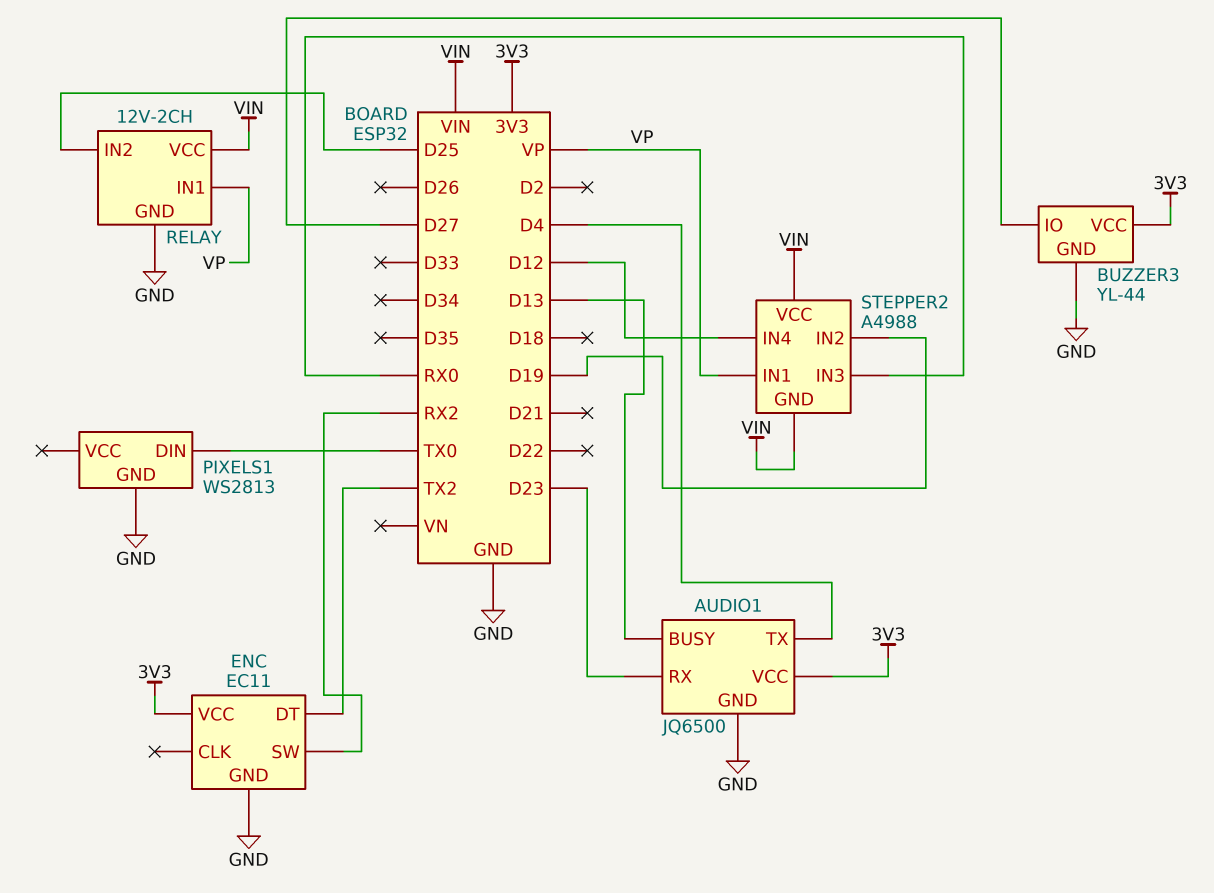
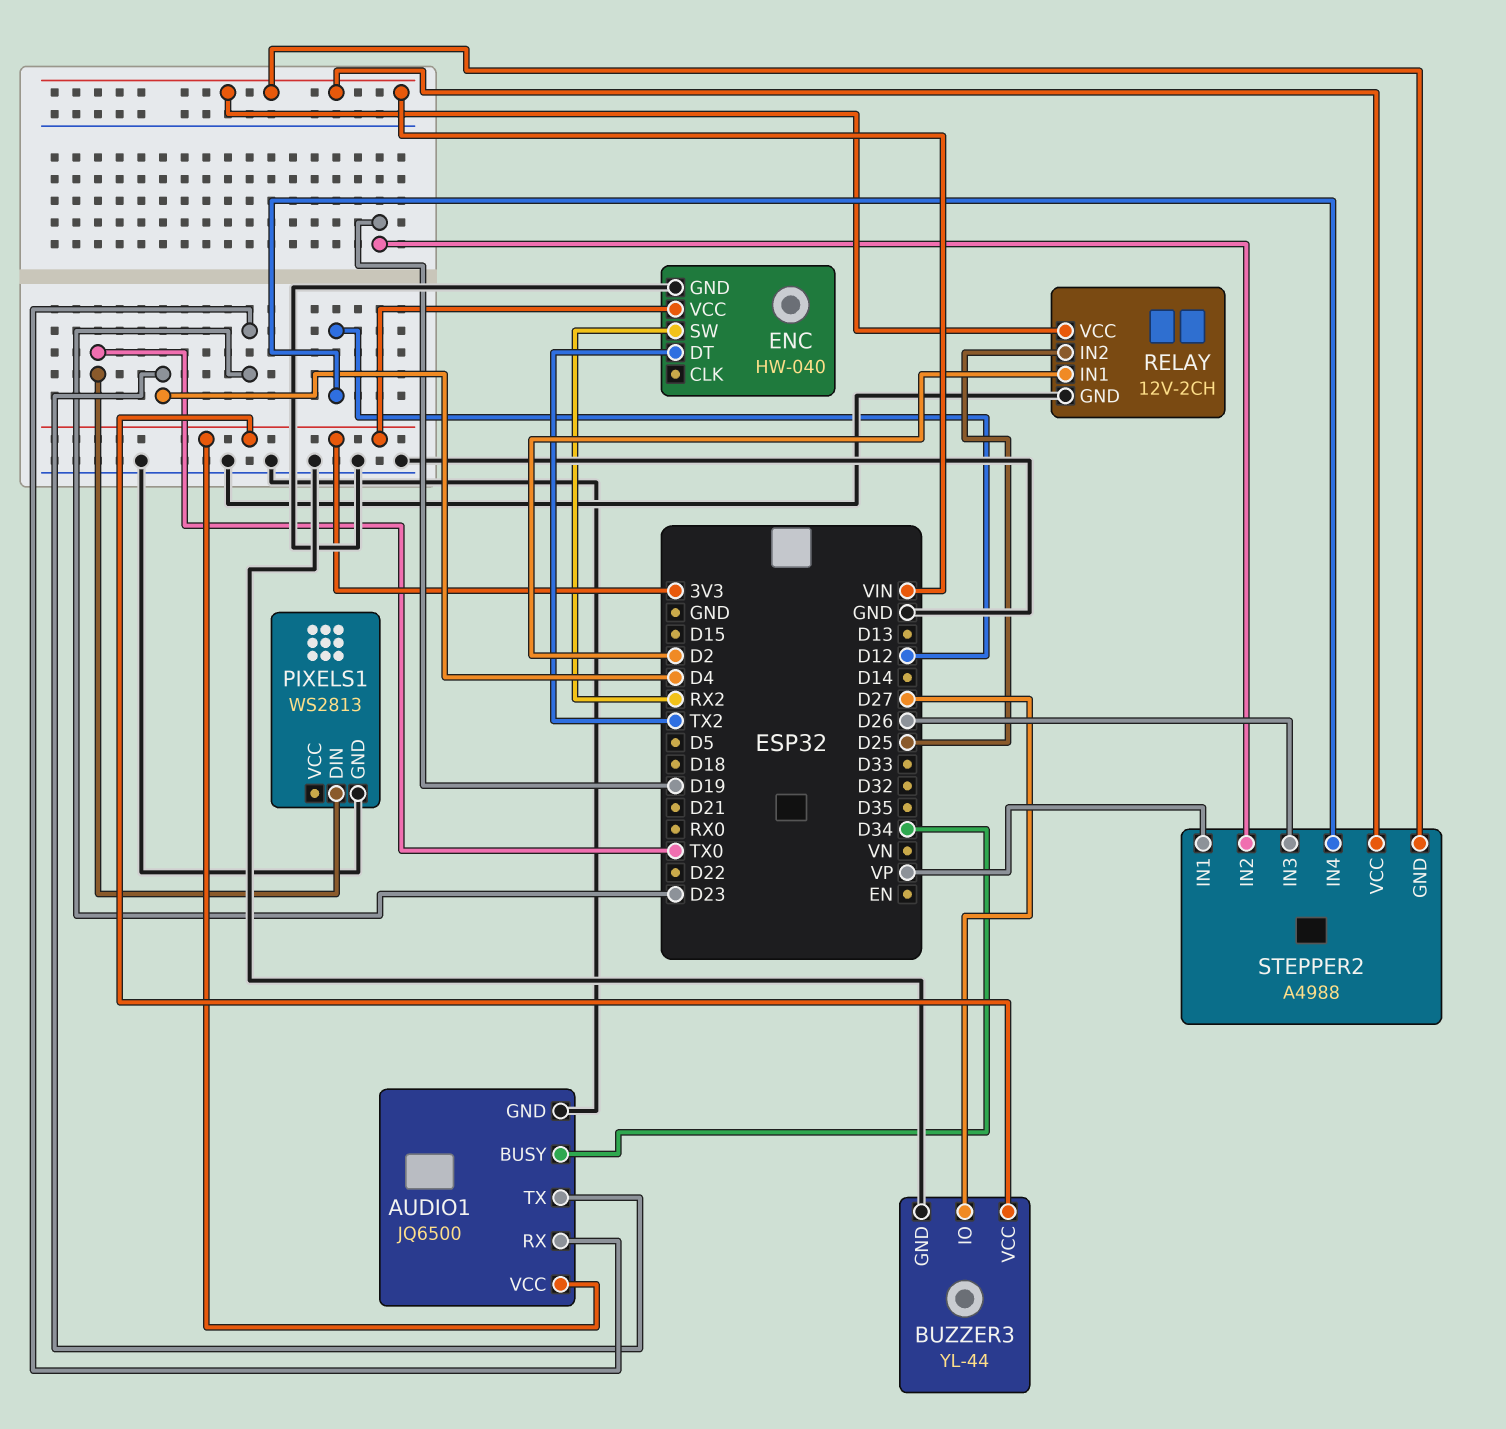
AUDIO1 pin BUSY: D13 -> D34
ENC: EC11 -> HW-040
RELAY pin IN1: VP -> D2
STEPPER2 pin IN3: RX0 -> D26

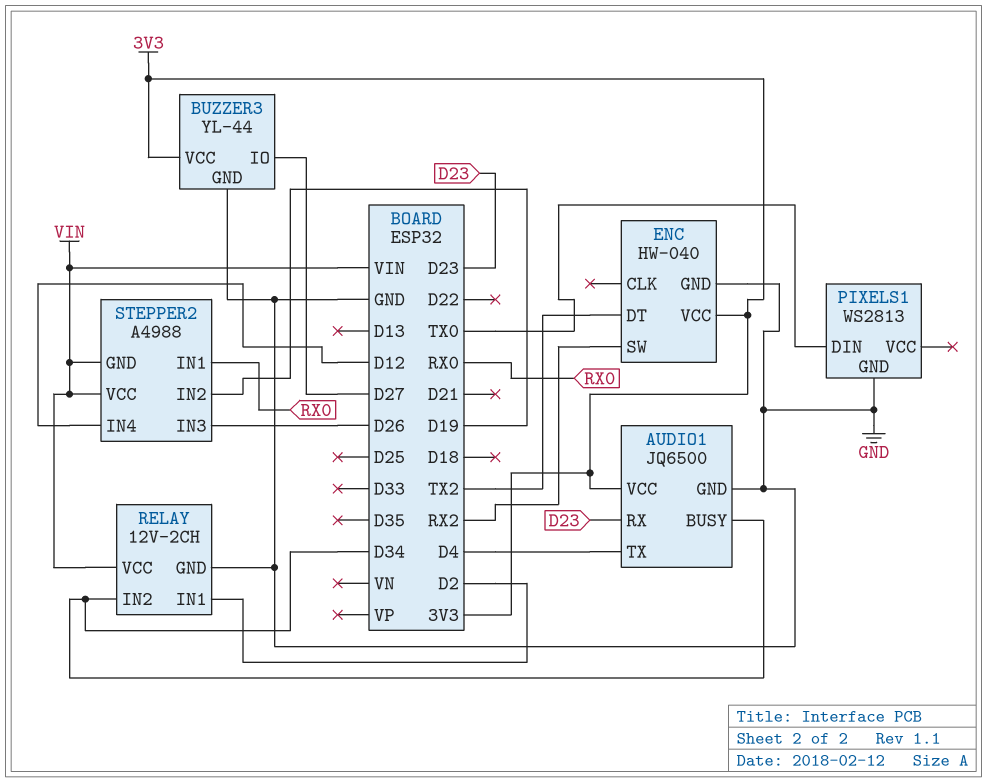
RELAY pin IN2: D25 -> D34
STEPPER2 pin IN1: VP -> RX0

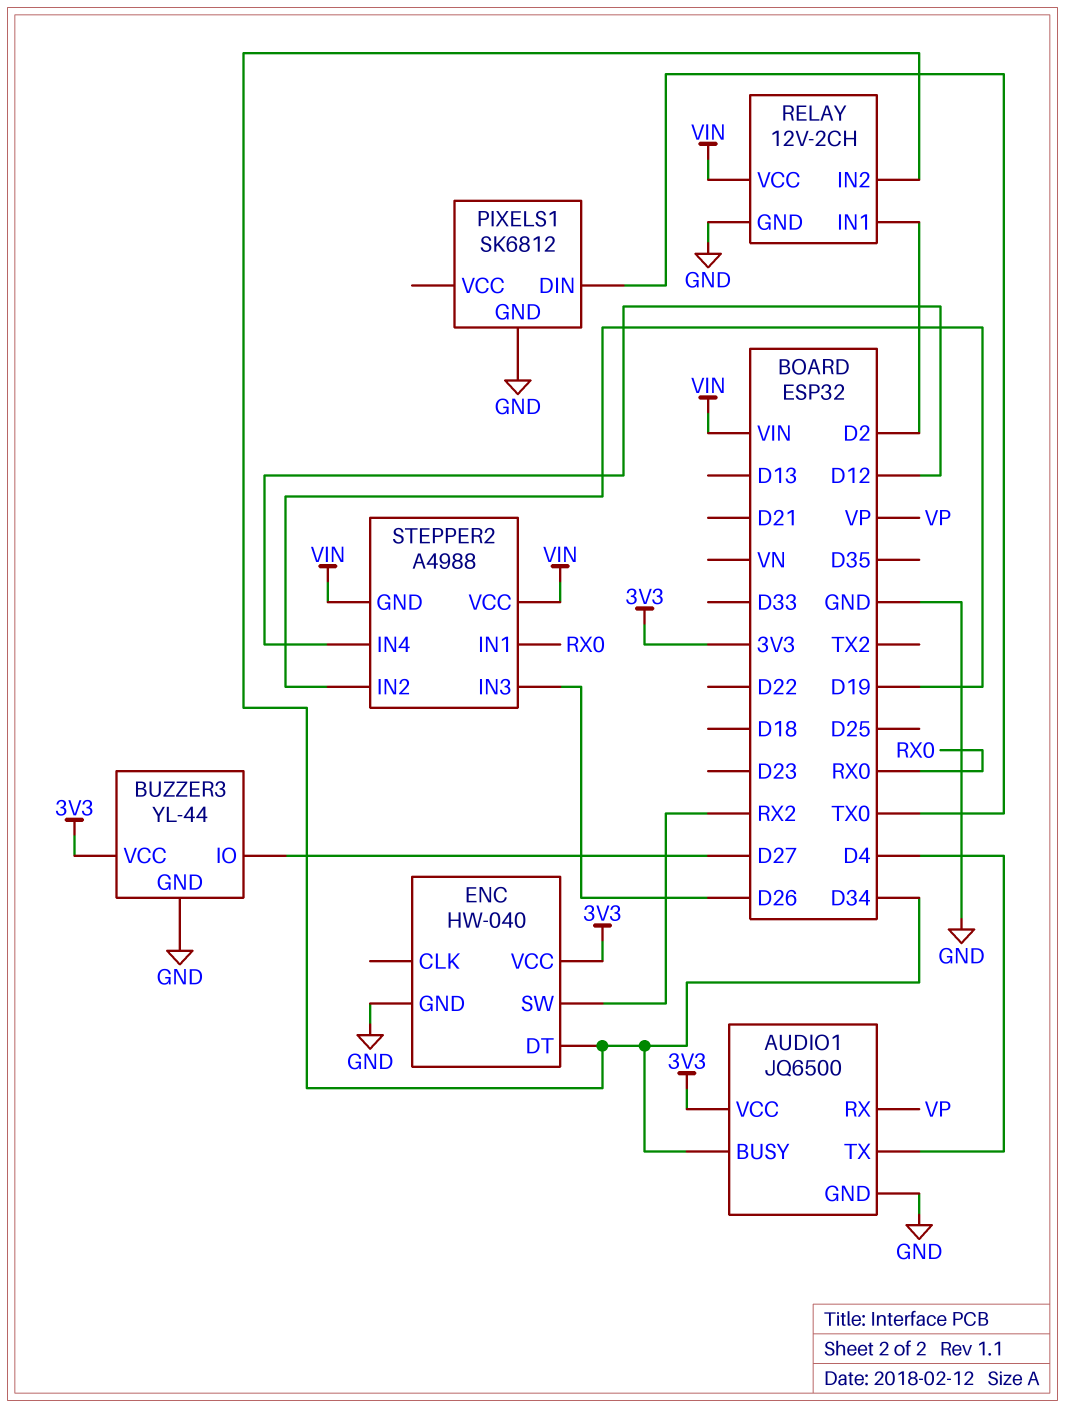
AUDIO1 pin RX: D23 -> VP
ENC pin DT: TX2 -> D34
PIXELS1: WS2813 -> SK6812

